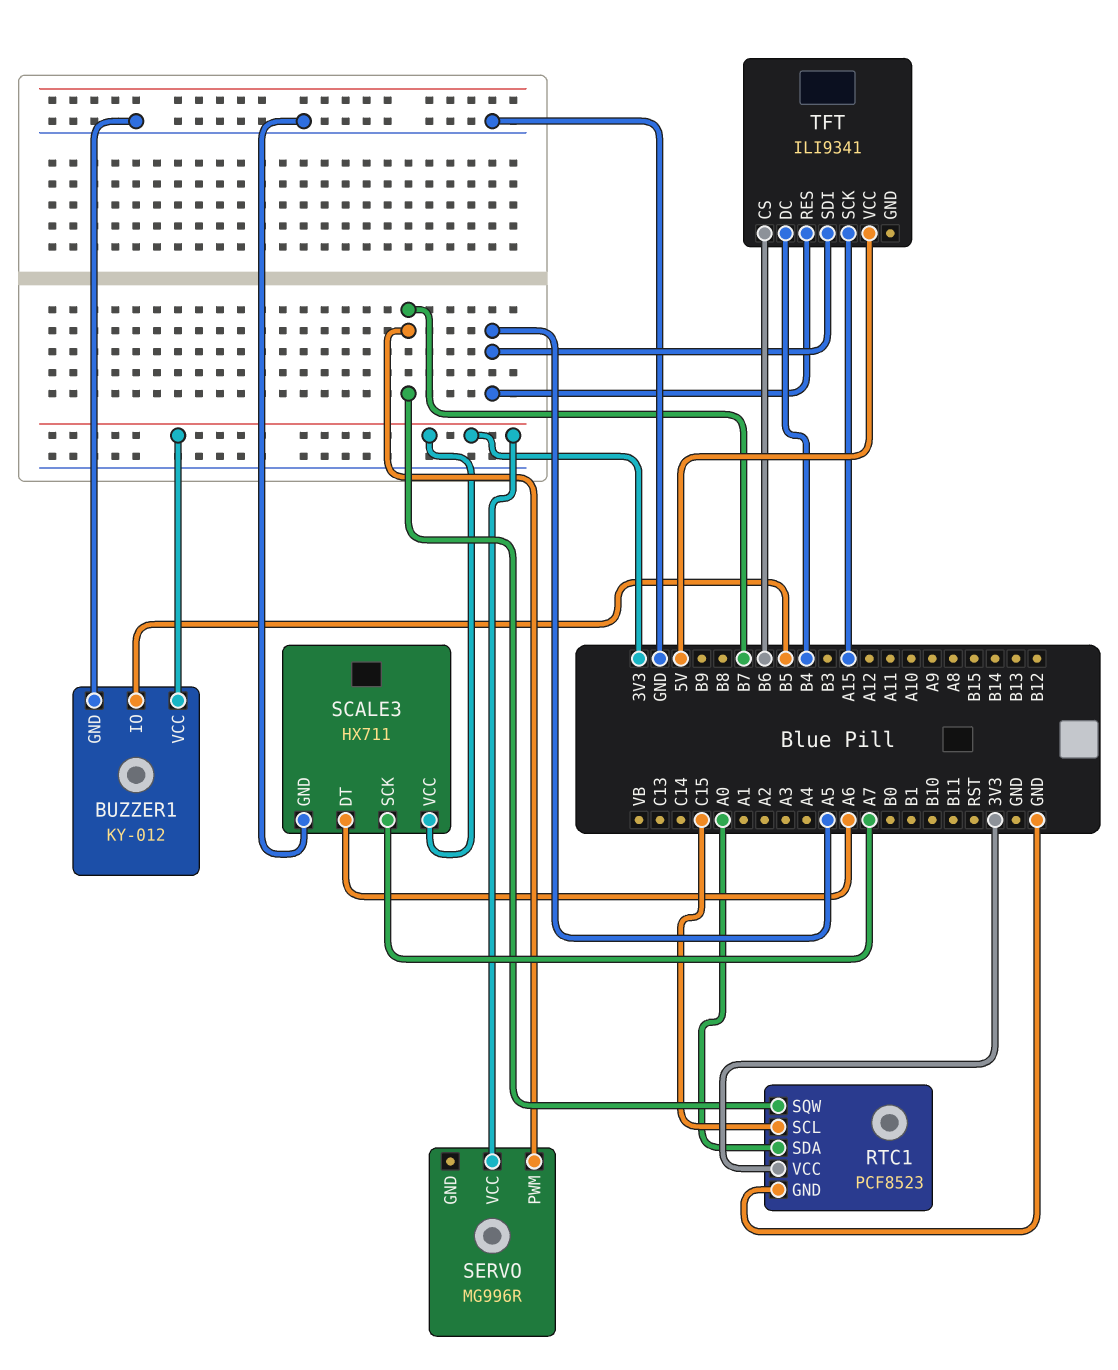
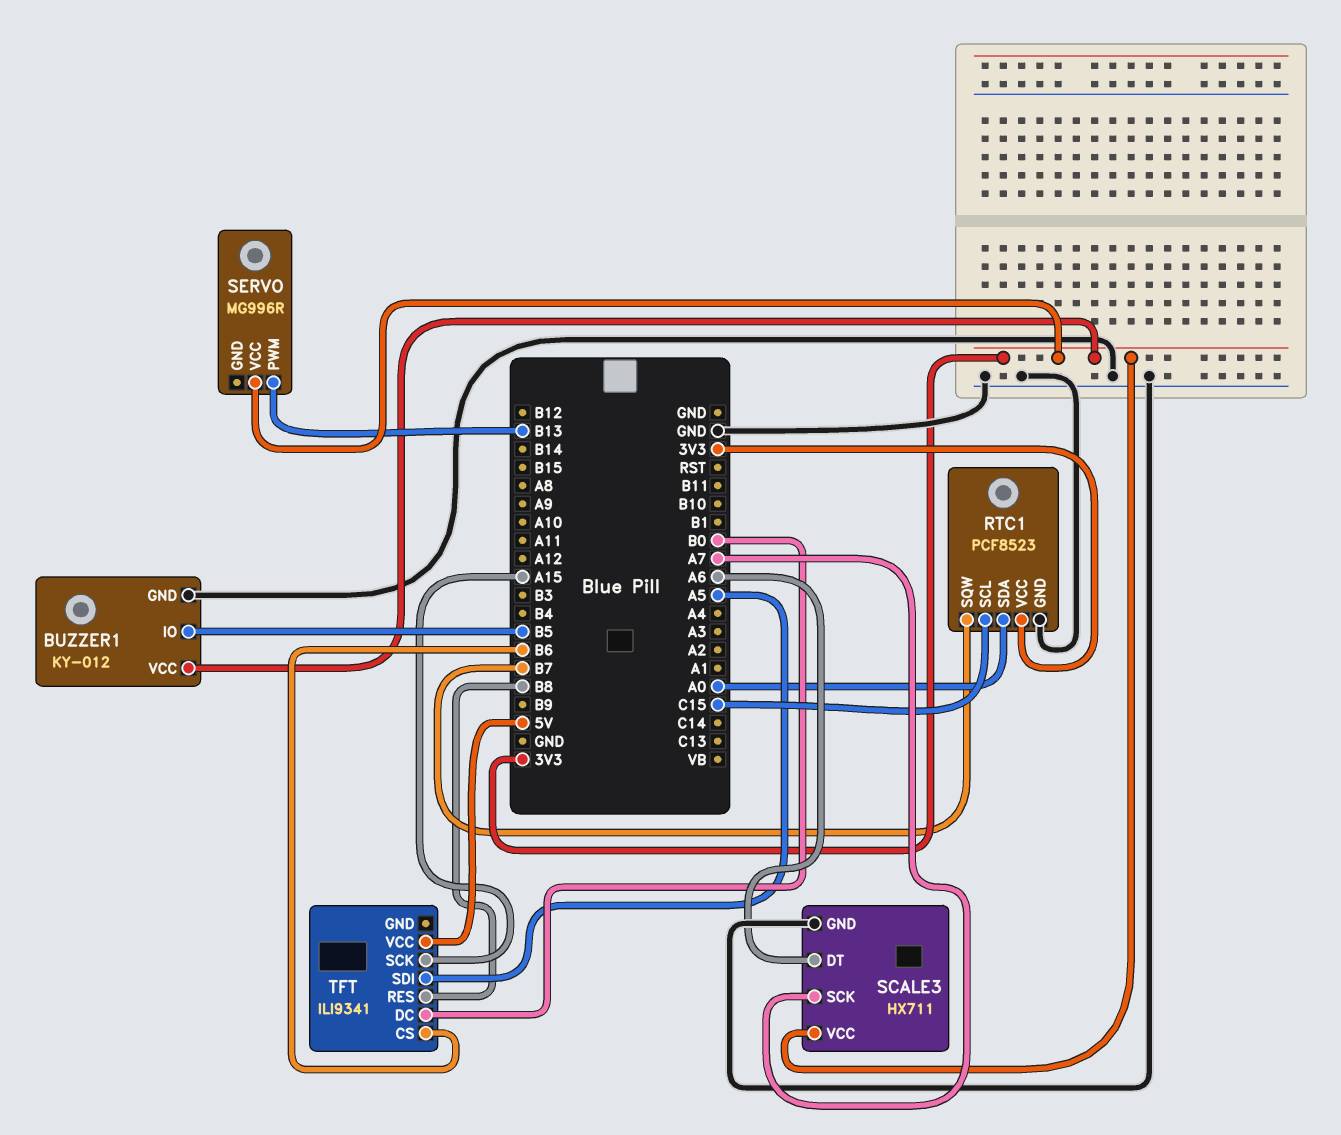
SERVO pin PWM: B7 -> B13
TFT pin DC: B4 -> B0
TFT pin RES: A5 -> B8

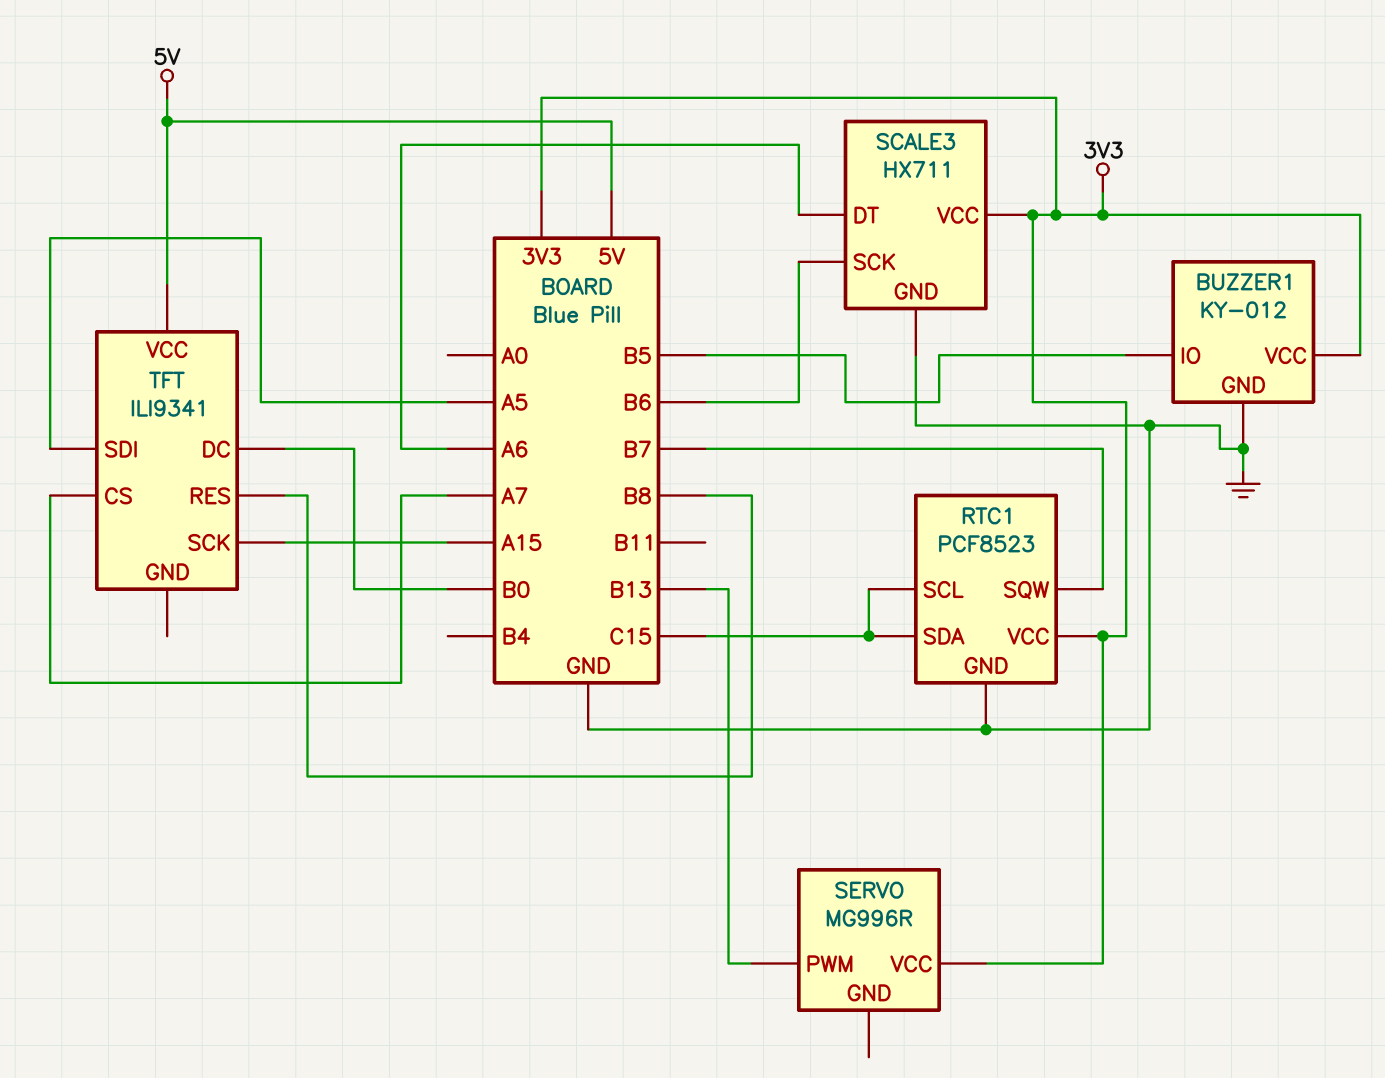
RTC1 pin SDA: A0 -> C15
SCALE3 pin SCK: A7 -> B6
TFT pin CS: B6 -> A7

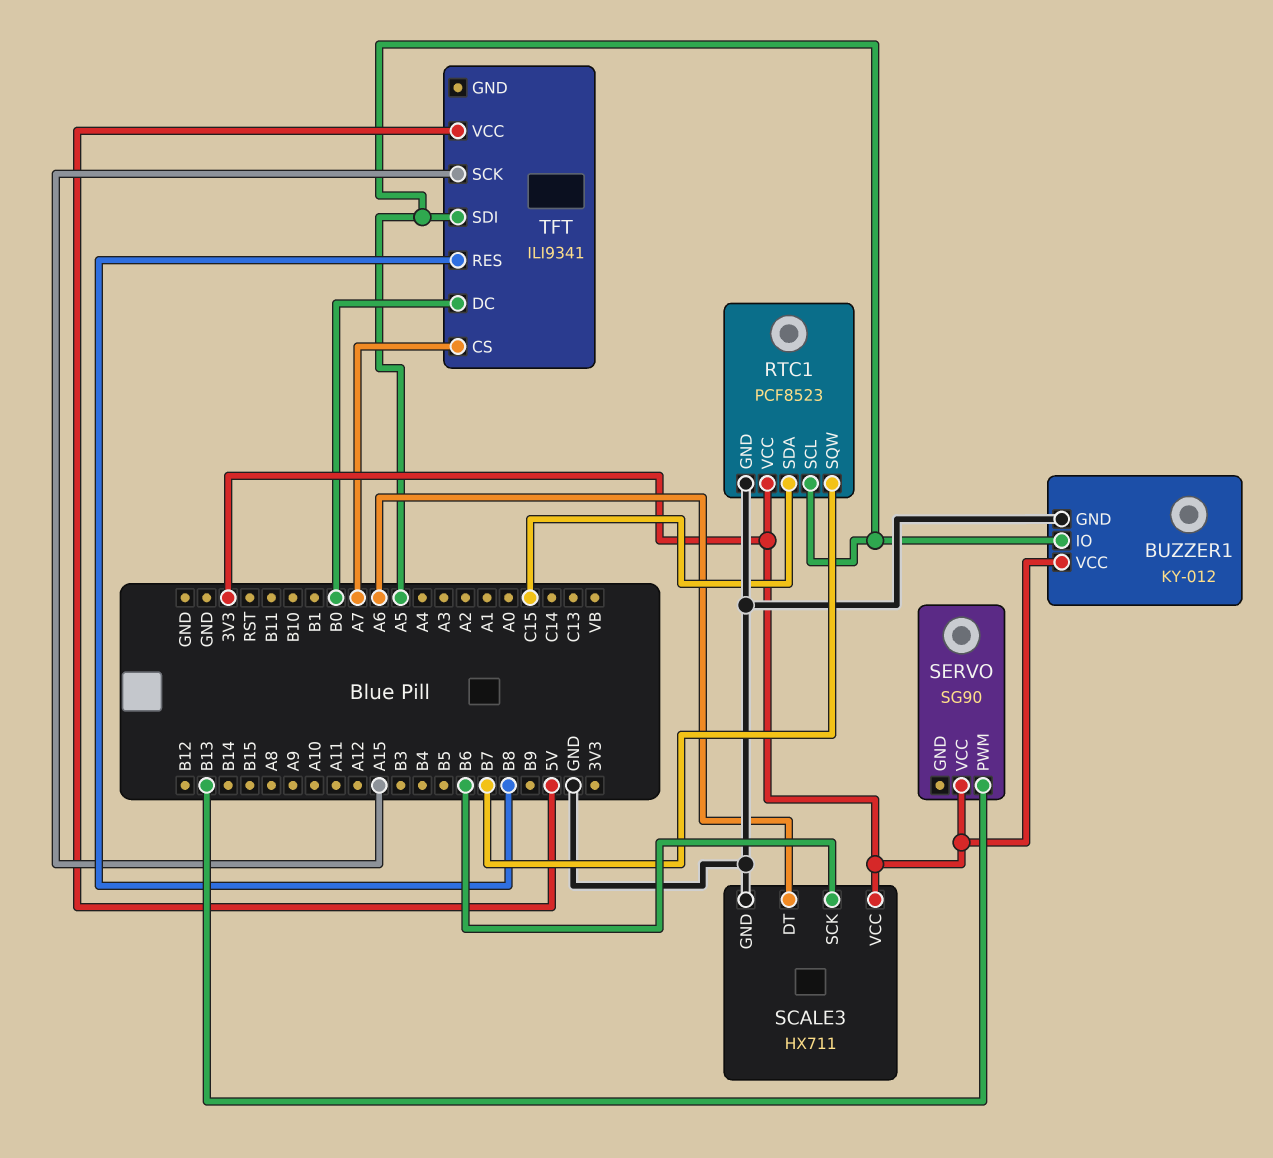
BUZZER1 pin IO: B5 -> A5
RTC1 pin SCL: C15 -> A5
SERVO: MG996R -> SG90

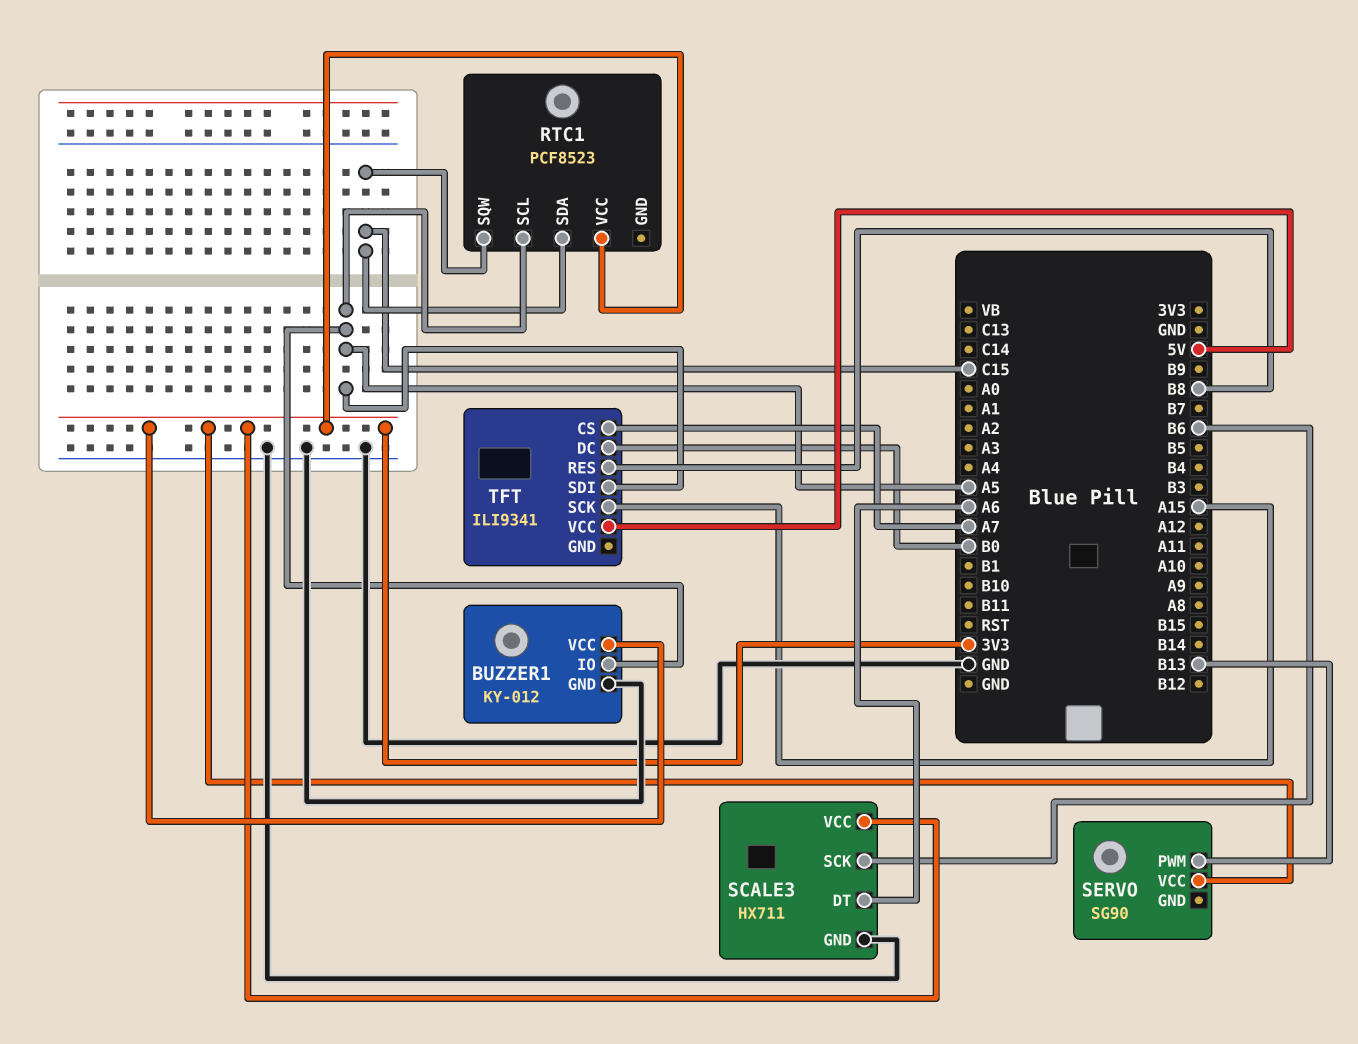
RTC1 pin GND: GND -> none
RTC1 pin SQW: B7 -> C15

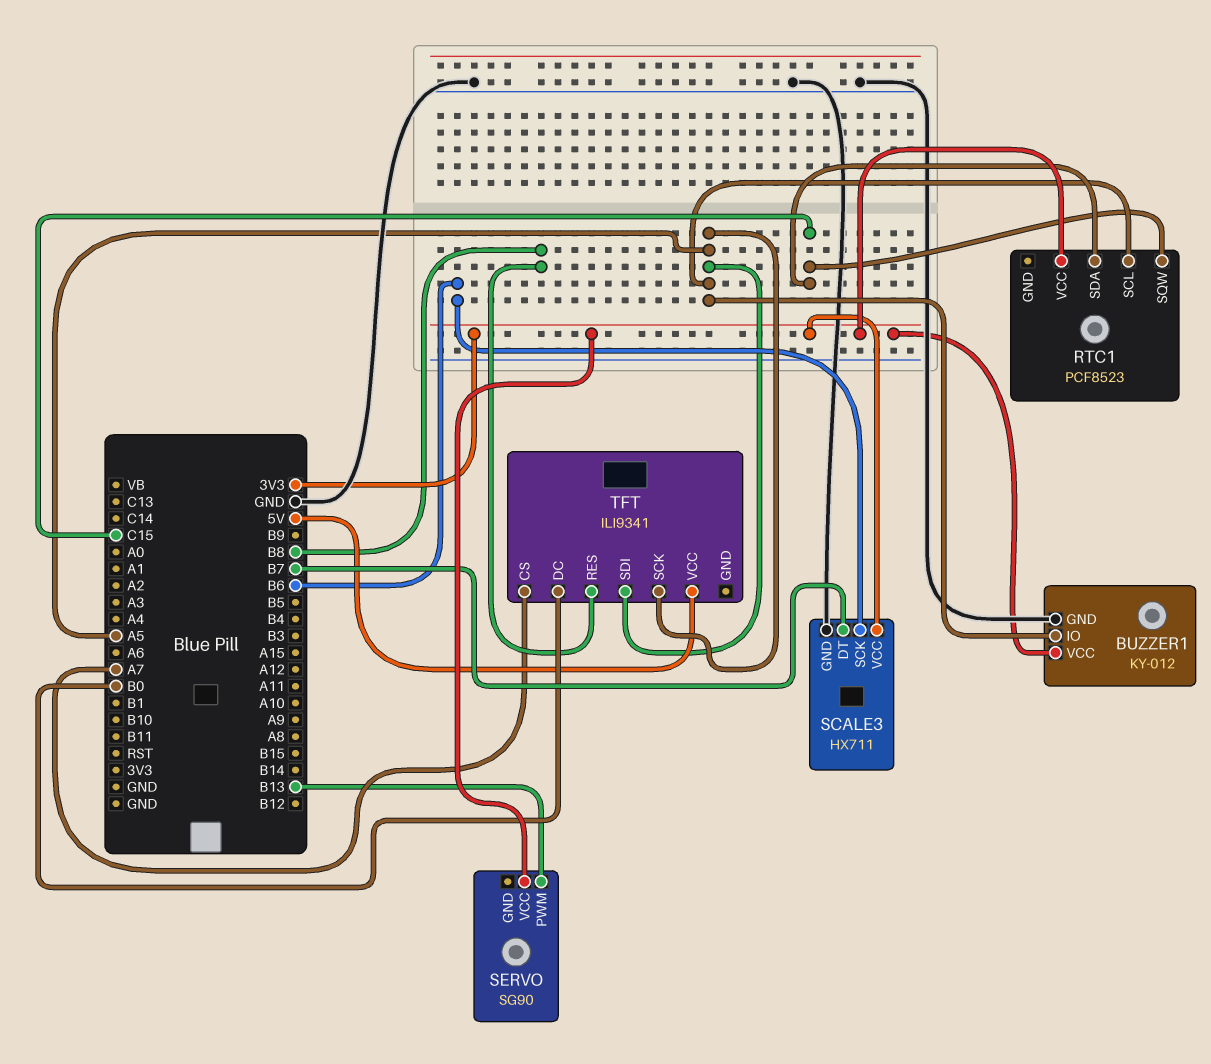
SCALE3 pin DT: A6 -> B7
TFT pin SCK: A15 -> A5

